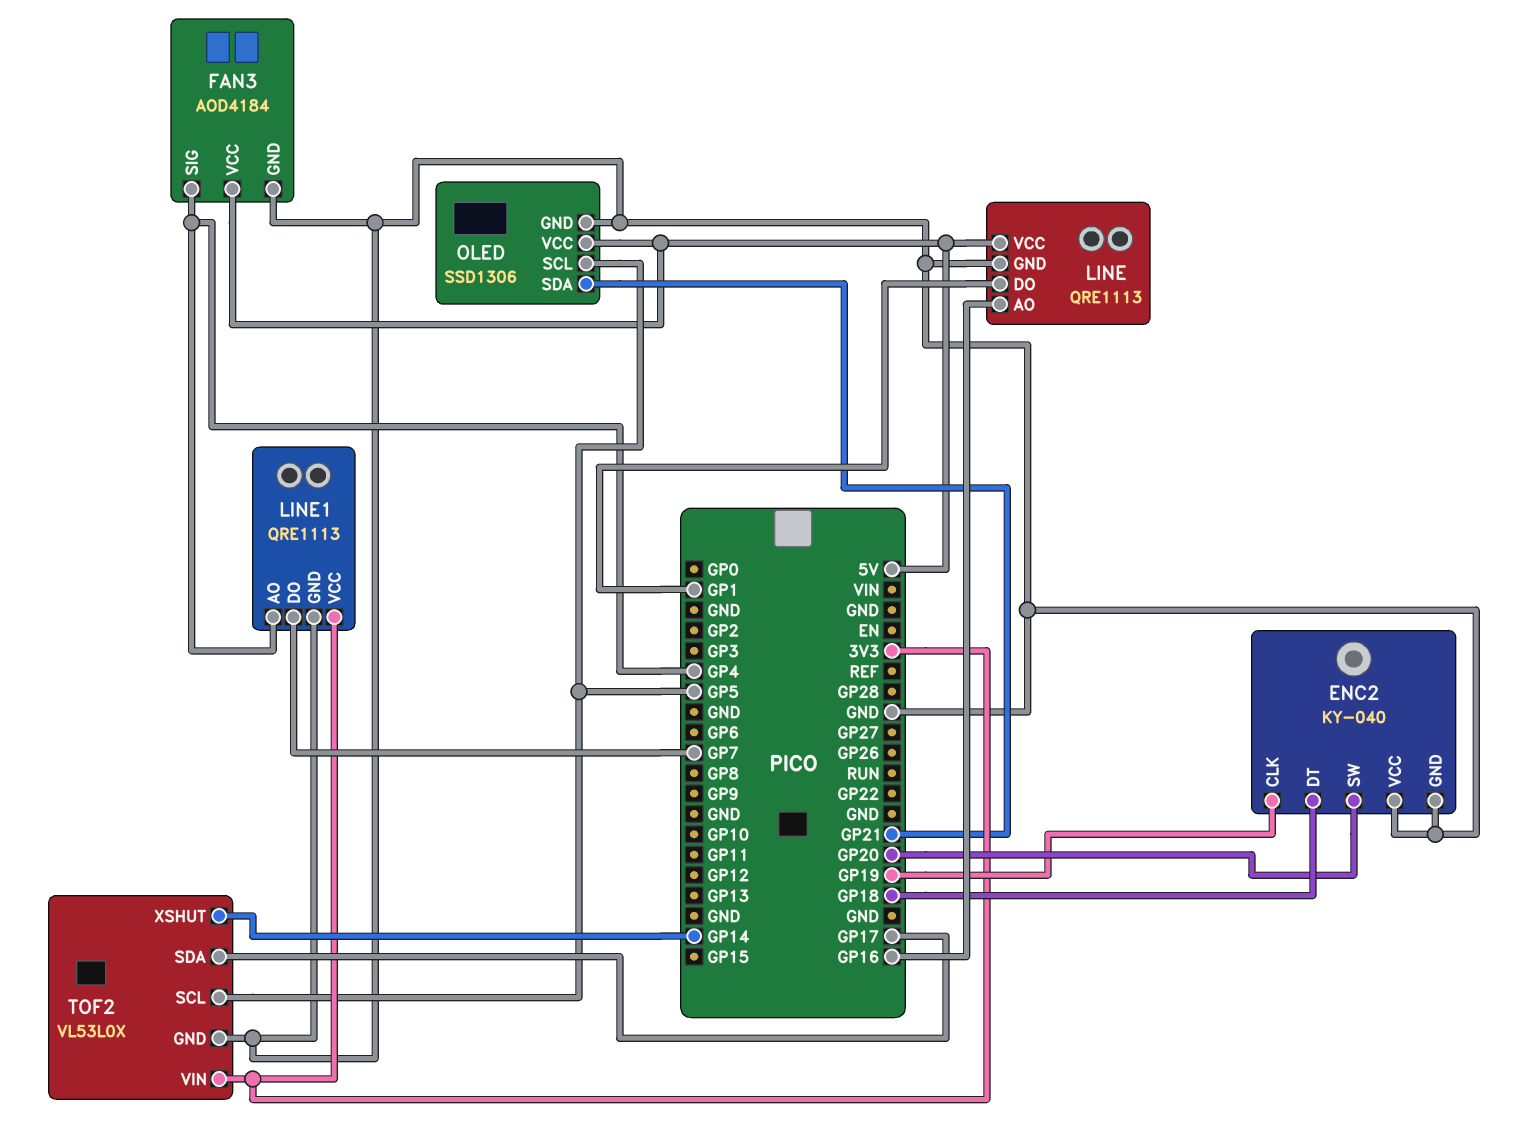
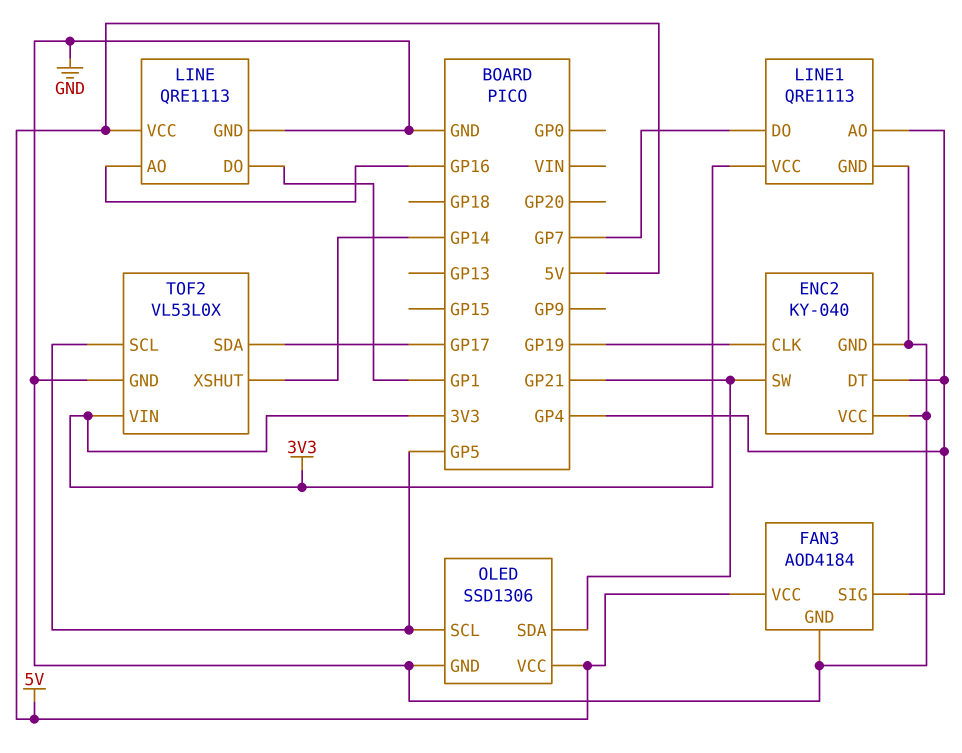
ENC2 pin DT: GP18 -> GP4
ENC2 pin SW: GP20 -> GP21

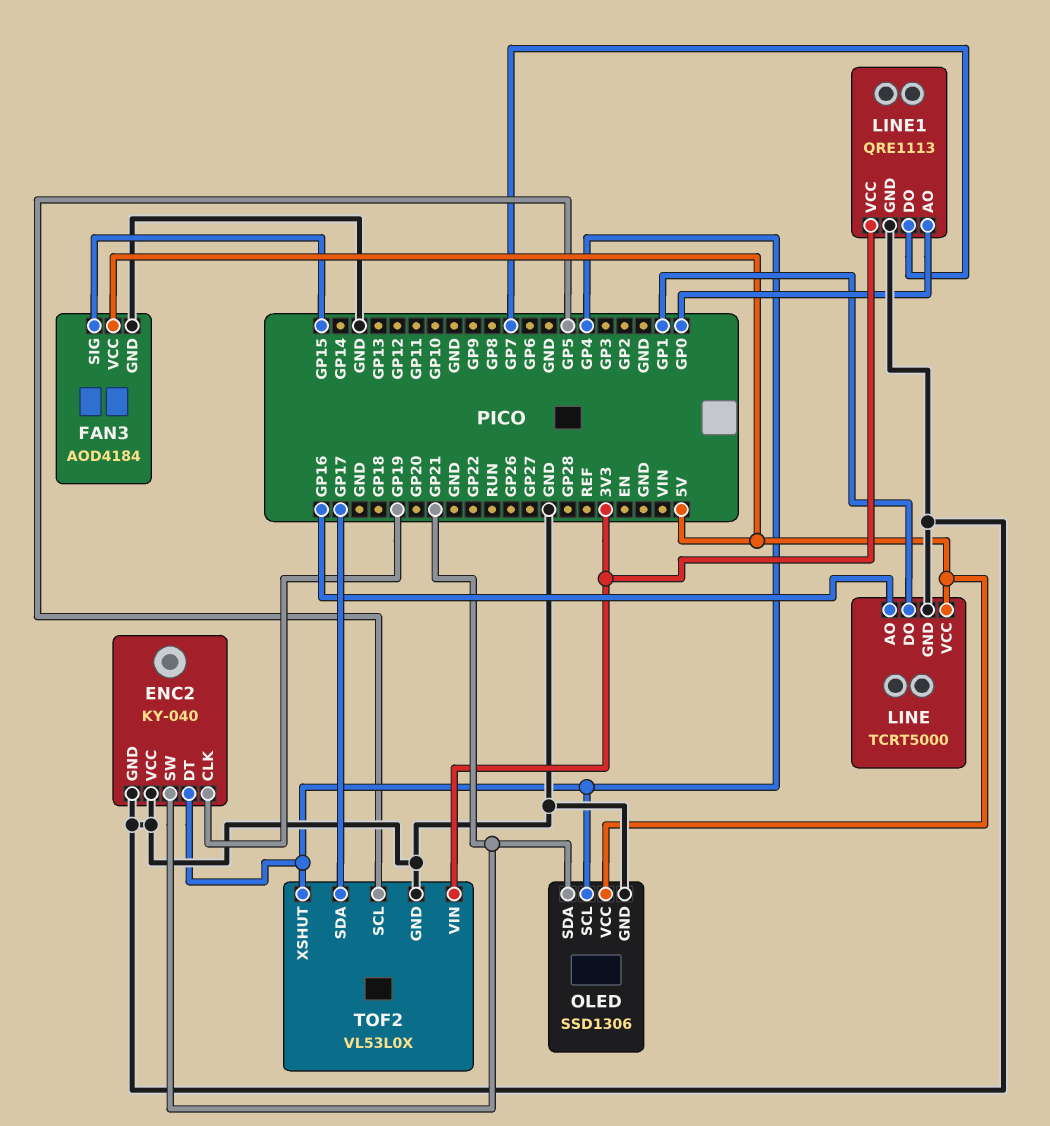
FAN3 pin SIG: GP4 -> GP15
LINE: QRE1113 -> TCRT5000
LINE1 pin AO: GP4 -> GP0
OLED pin SCL: GP5 -> GP4
TOF2 pin XSHUT: GP14 -> GP4

